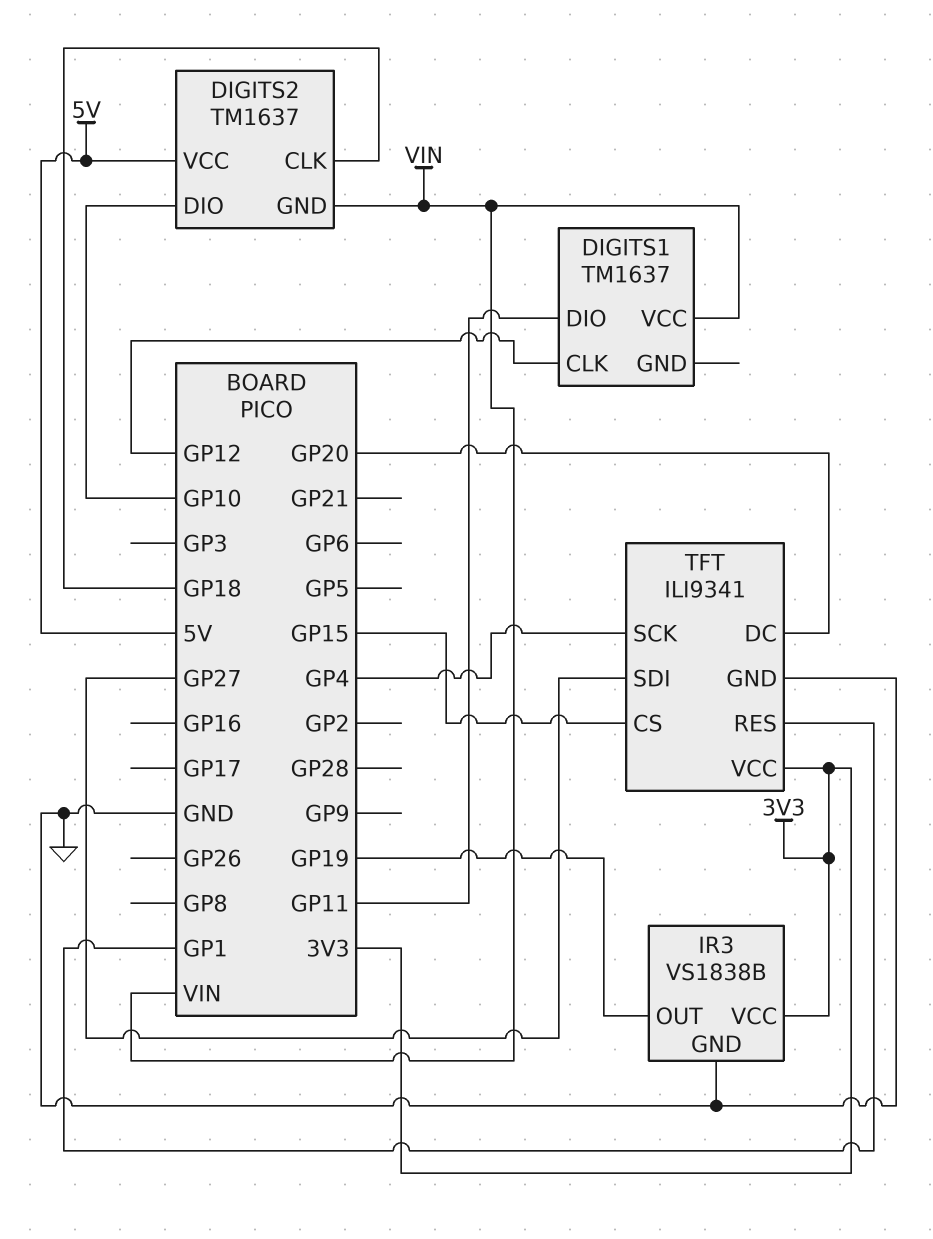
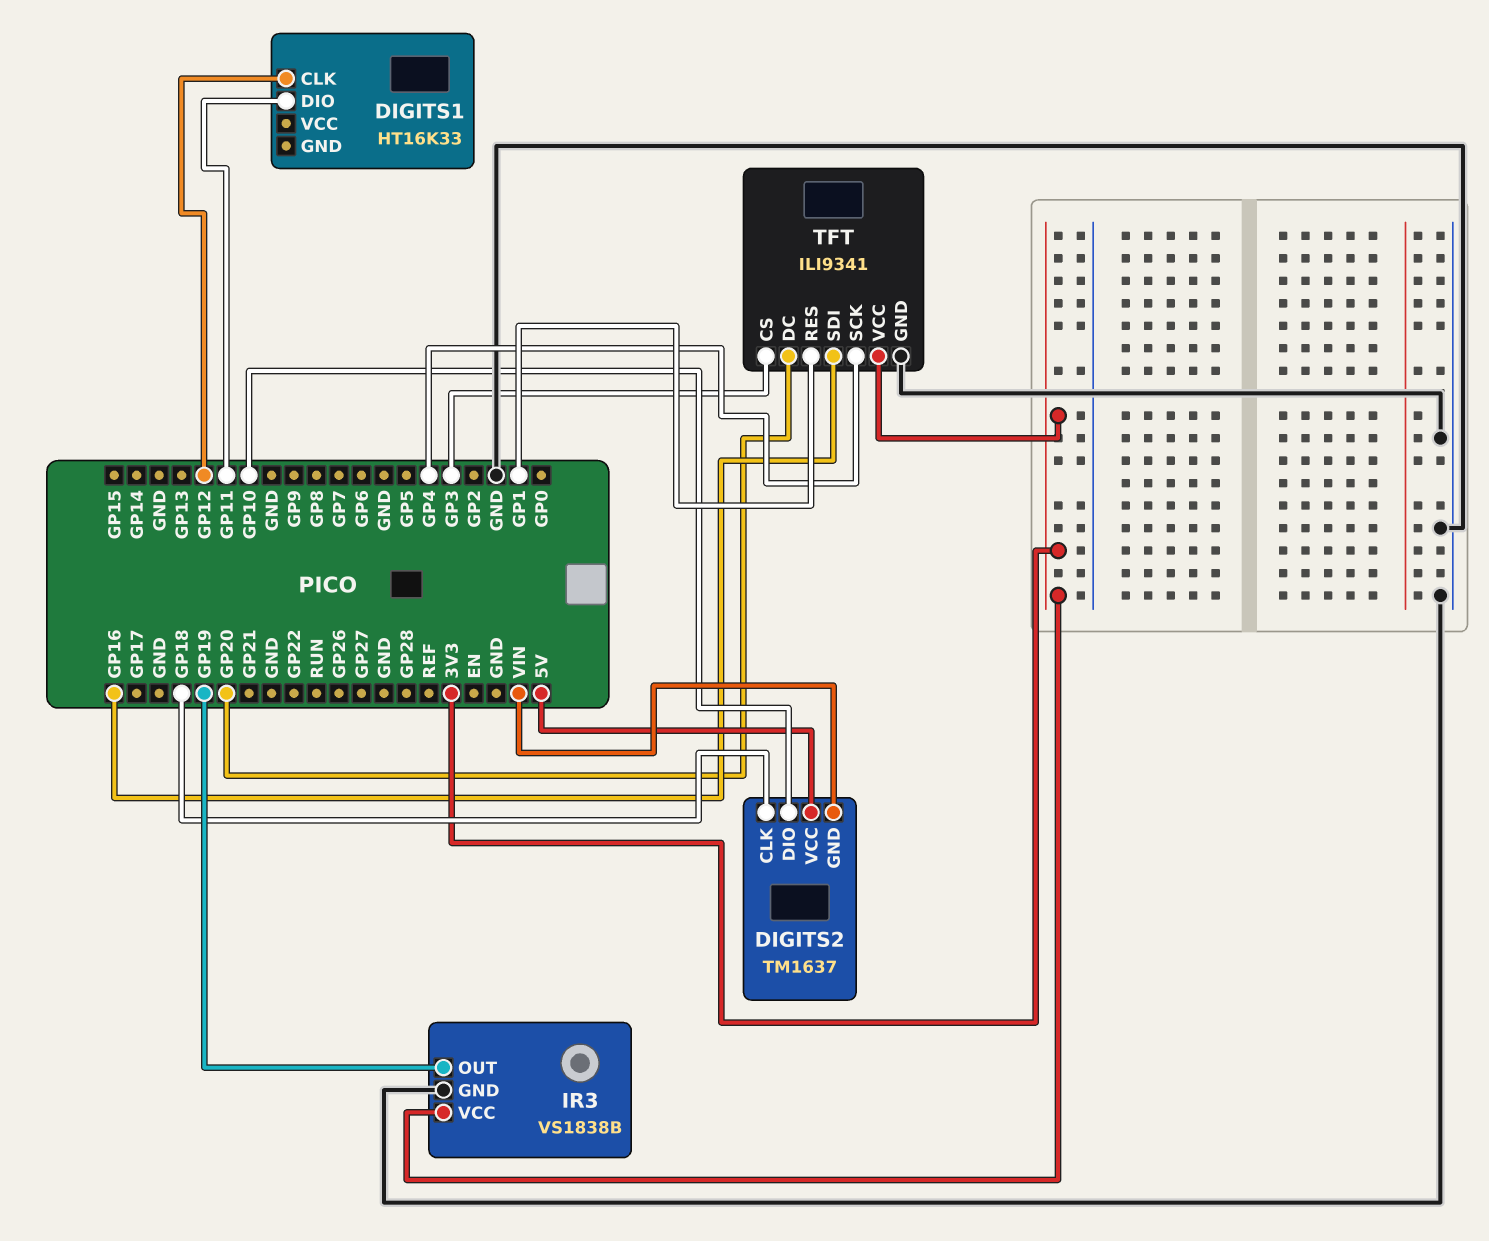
DIGITS1: TM1637 -> HT16K33
DIGITS1 pin VCC: VIN -> none
TFT pin CS: GP15 -> GP3
TFT pin SDI: GP27 -> GP16

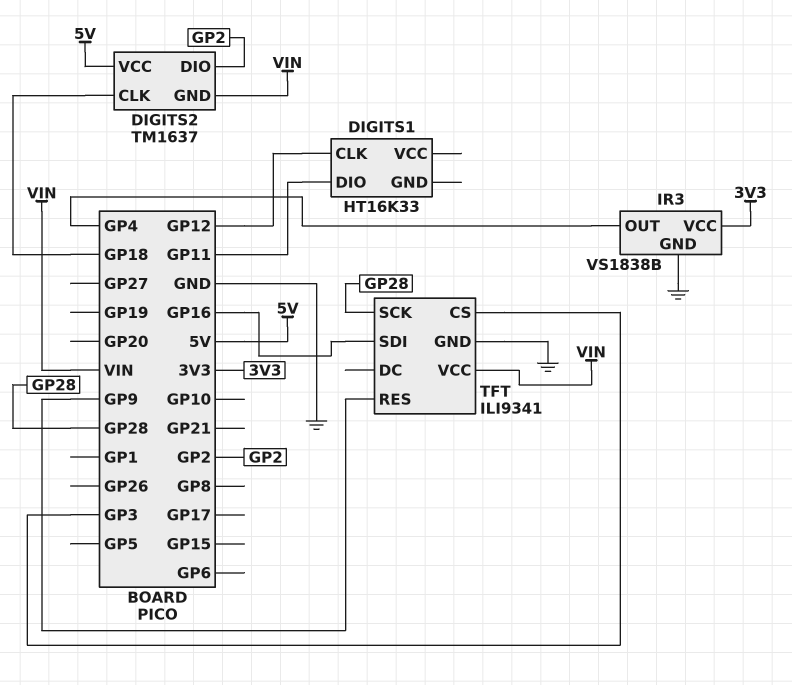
DIGITS2 pin DIO: GP10 -> GP2
IR3 pin OUT: GP19 -> GP4
TFT pin DC: GP20 -> none
TFT pin RES: GP1 -> GP9
TFT pin SCK: GP4 -> GP28
TFT pin VCC: 3V3 -> VIN

